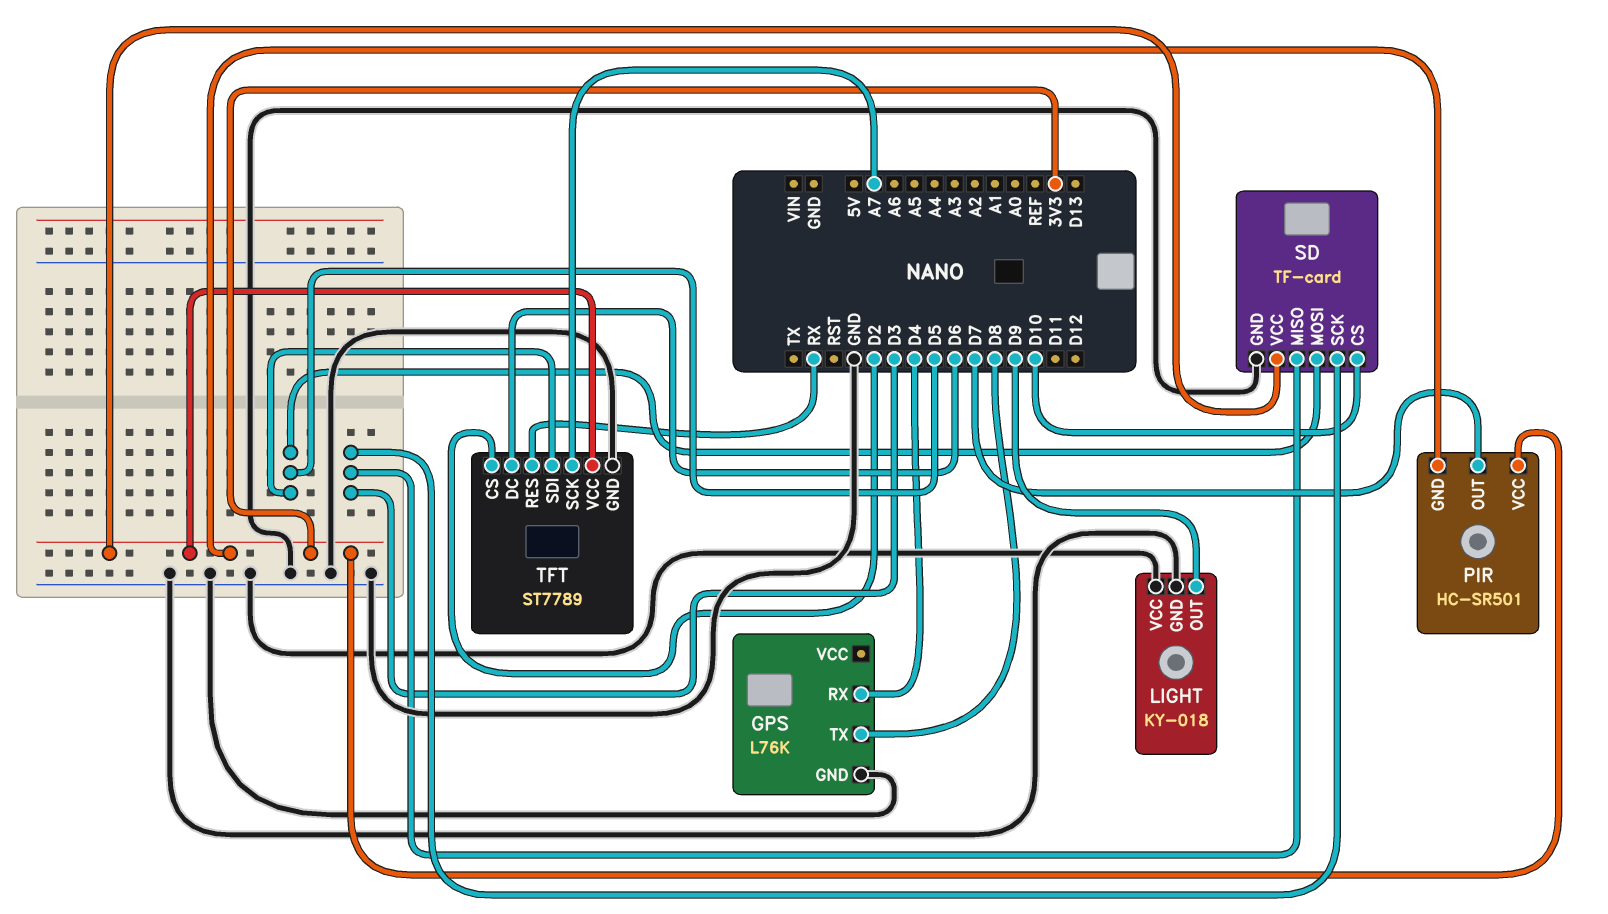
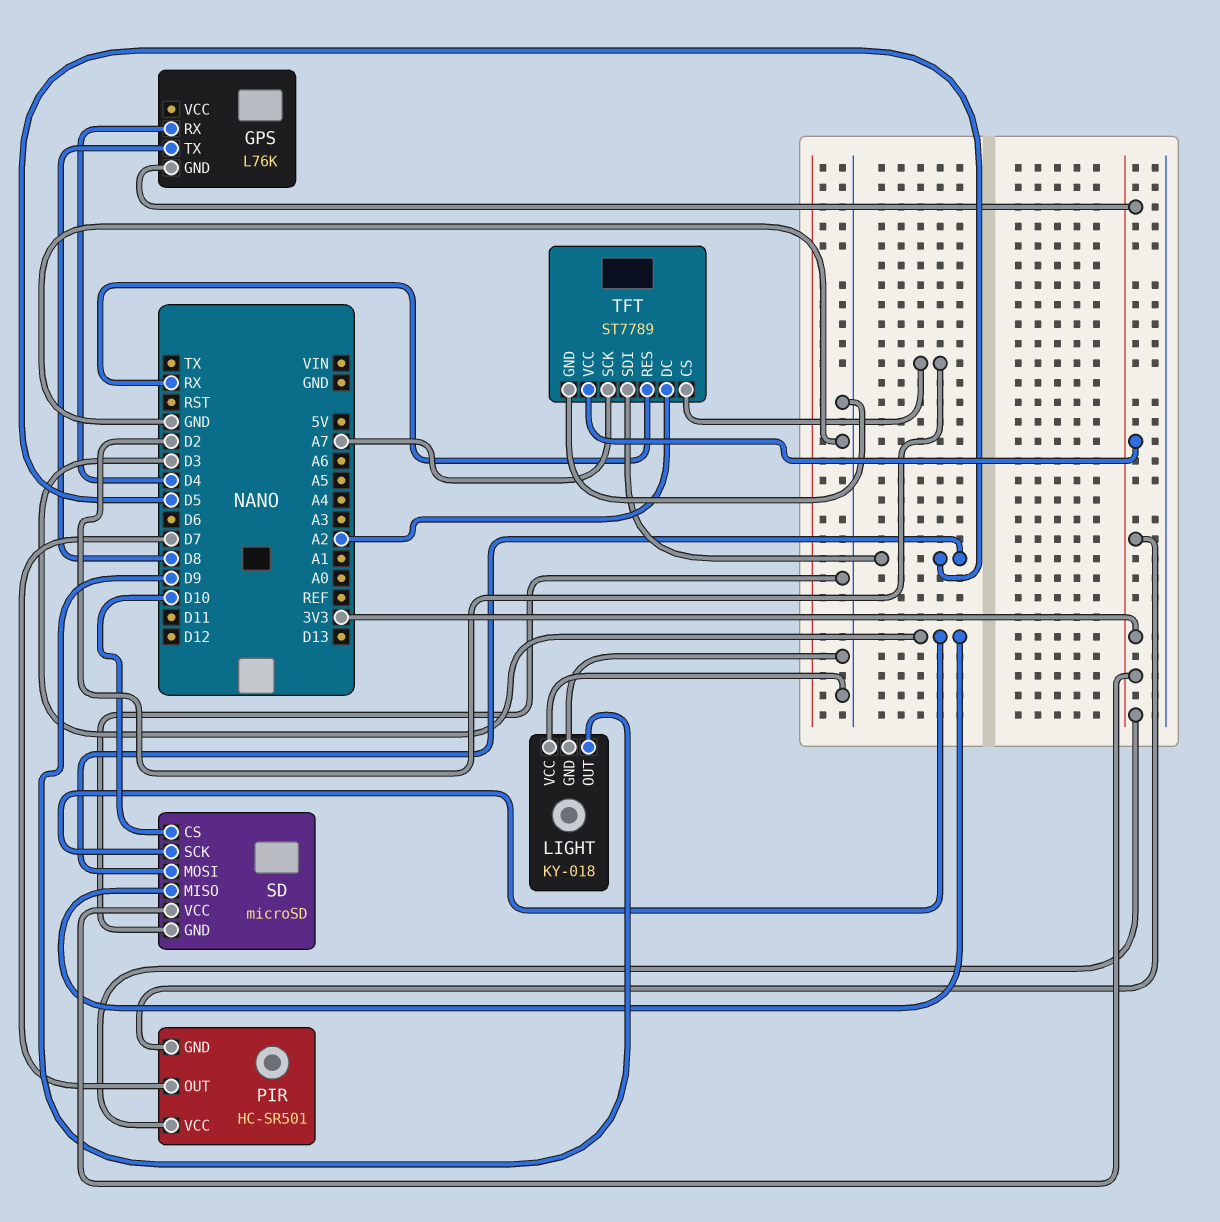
GPS pin GND: GND -> 3V3
SD: TF-card -> microSD
TFT pin DC: D6 -> A2

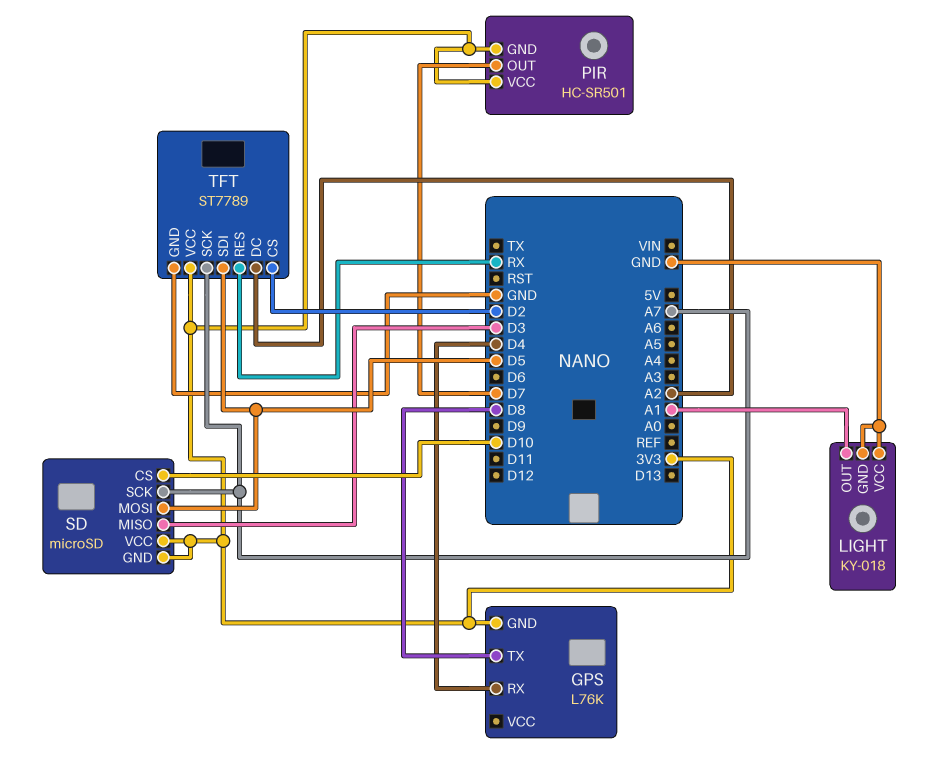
LIGHT pin OUT: D9 -> A1
SD pin GND: GND -> 3V3
SD pin SCK: D3 -> A7

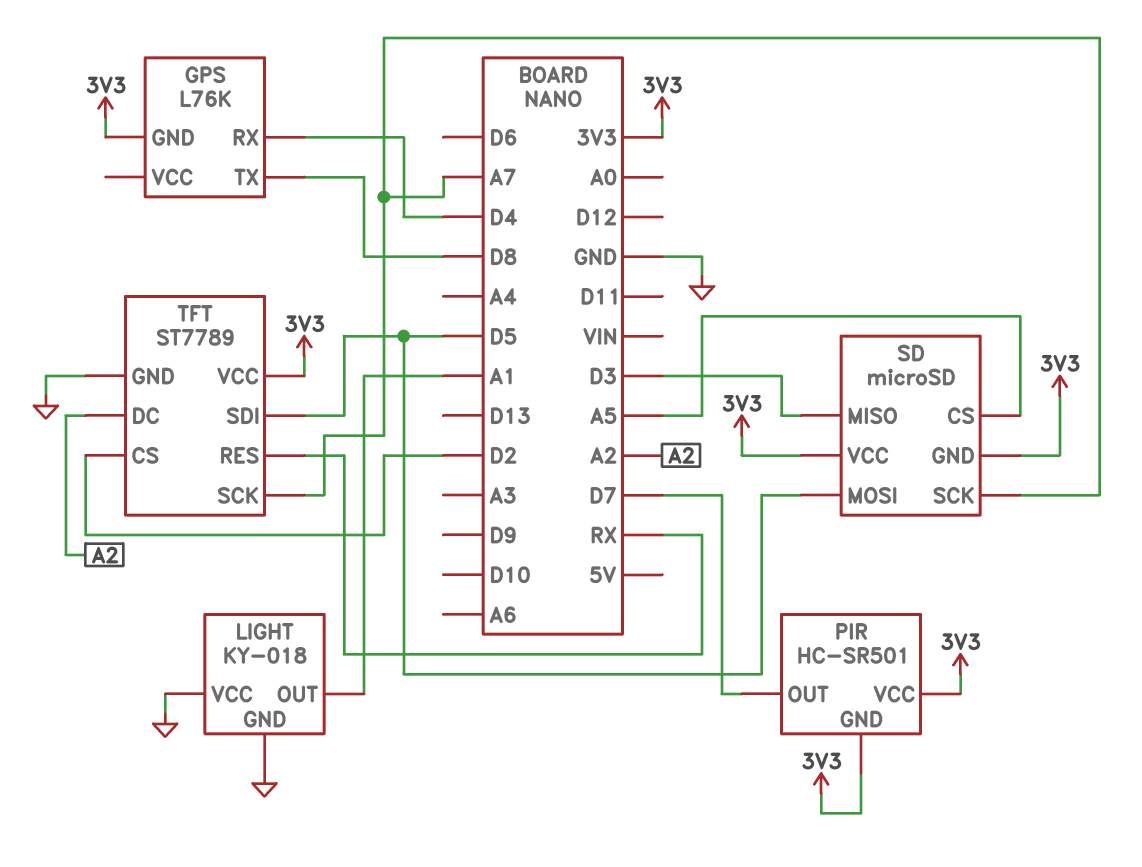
SD pin CS: D10 -> A5

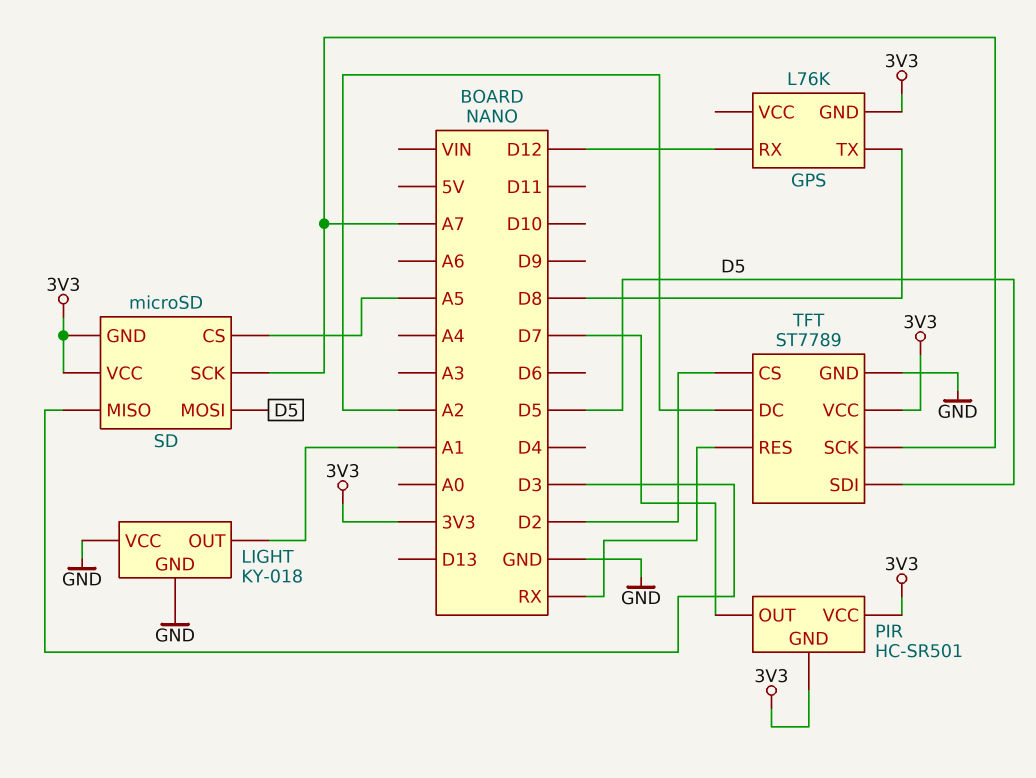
GPS pin RX: D4 -> D12

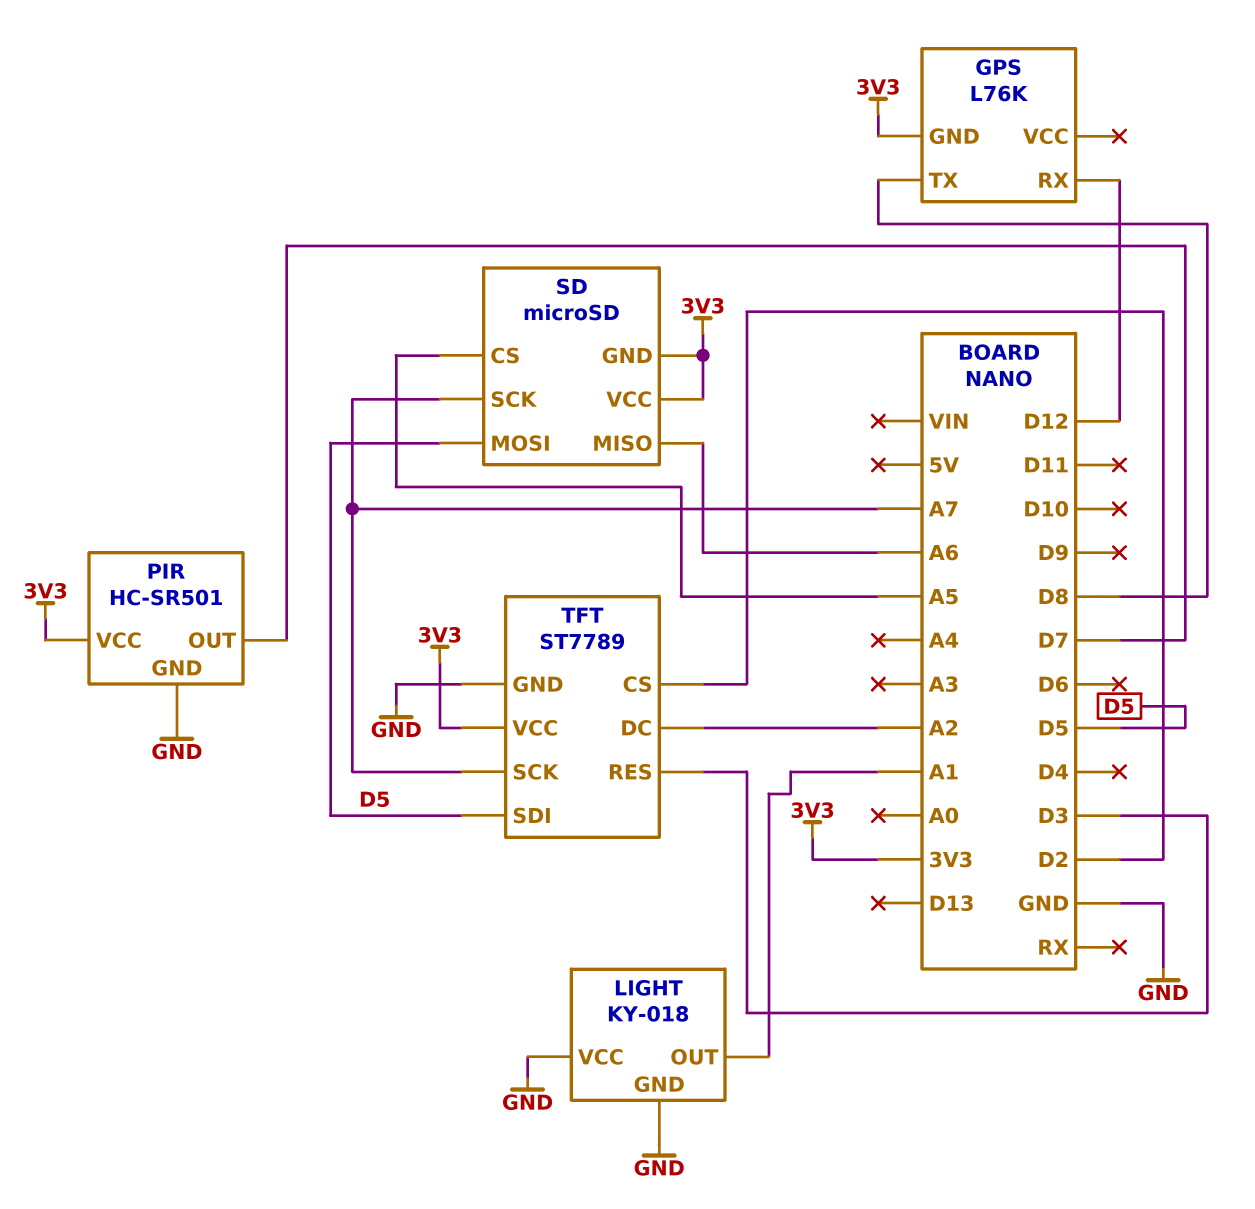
PIR pin GND: 3V3 -> GND
SD pin MISO: D3 -> A6
TFT pin RES: RX -> D3

